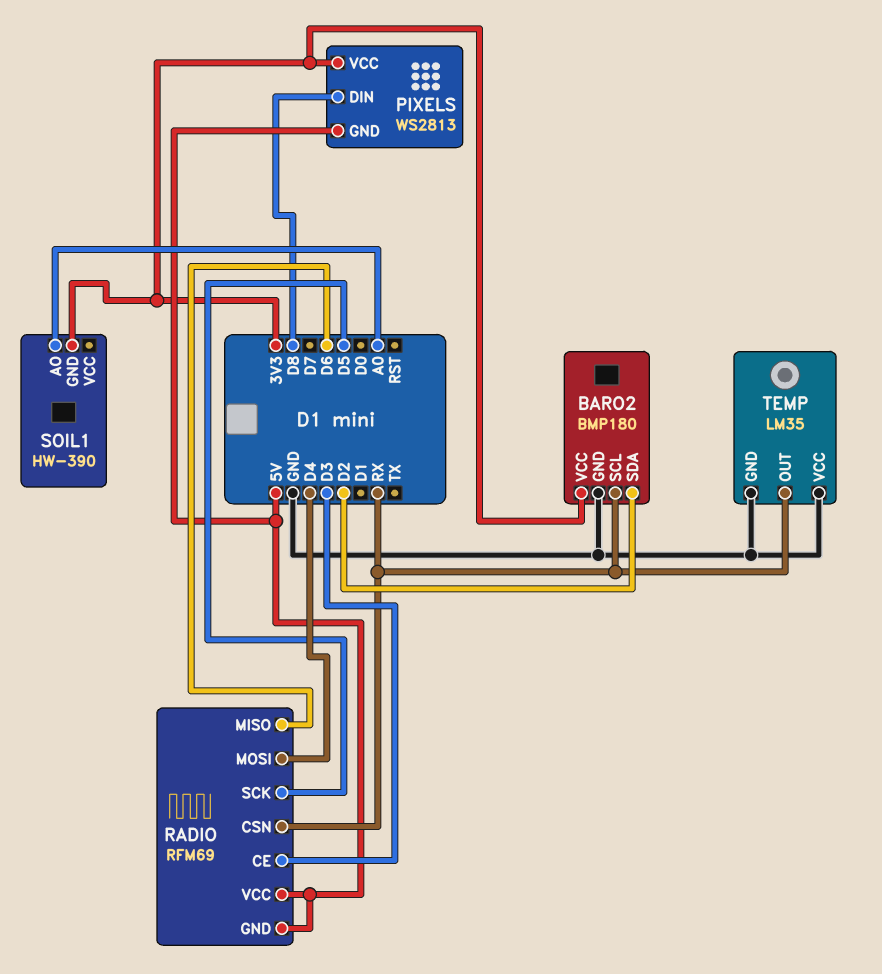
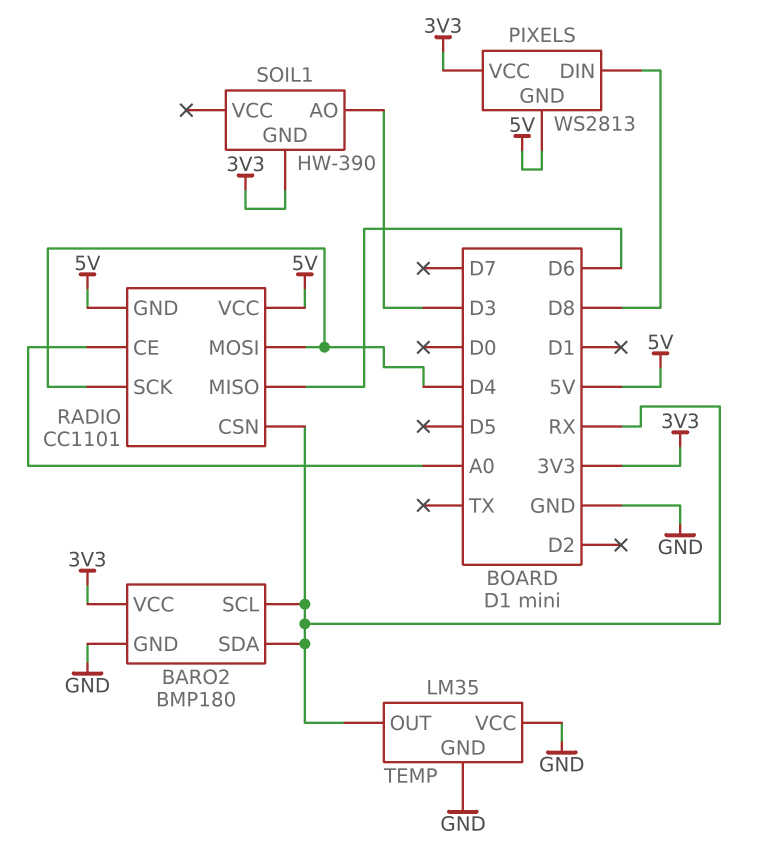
BARO2 pin SDA: D2 -> RX
RADIO: RFM69 -> CC1101
RADIO pin CE: D3 -> A0
RADIO pin SCK: D5 -> D4
SOIL1 pin AO: A0 -> D3

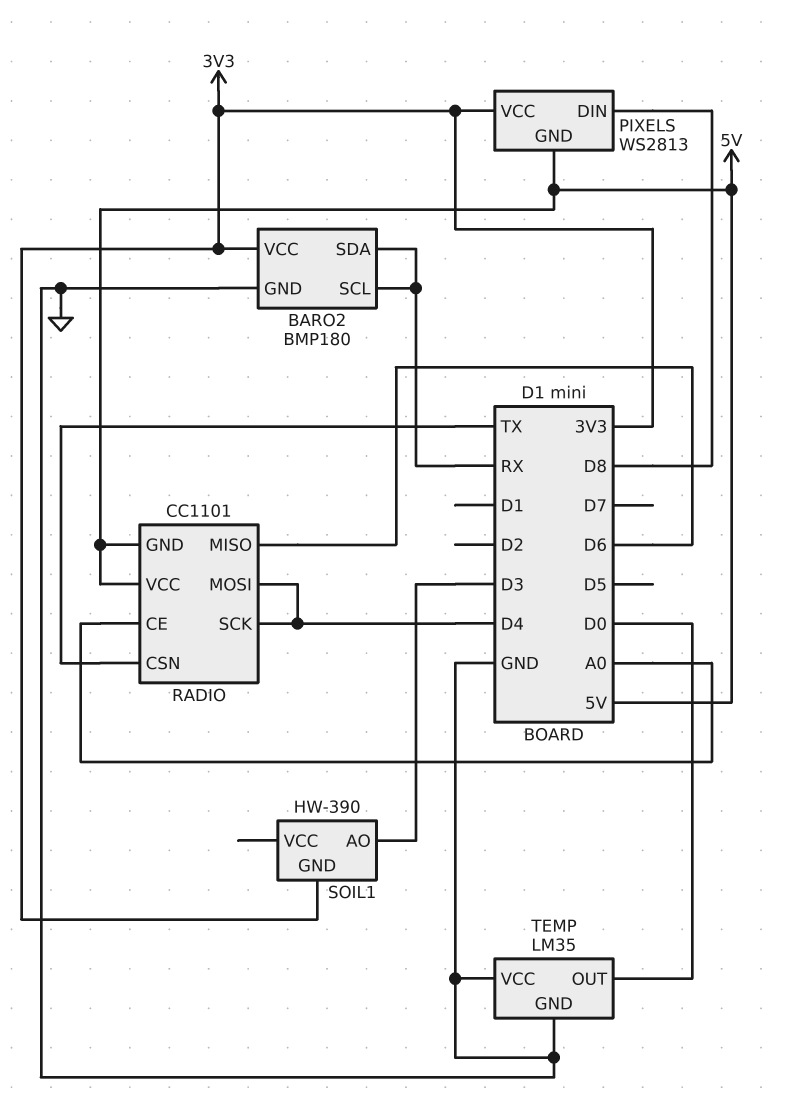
RADIO pin CSN: RX -> TX
TEMP pin OUT: RX -> D0

